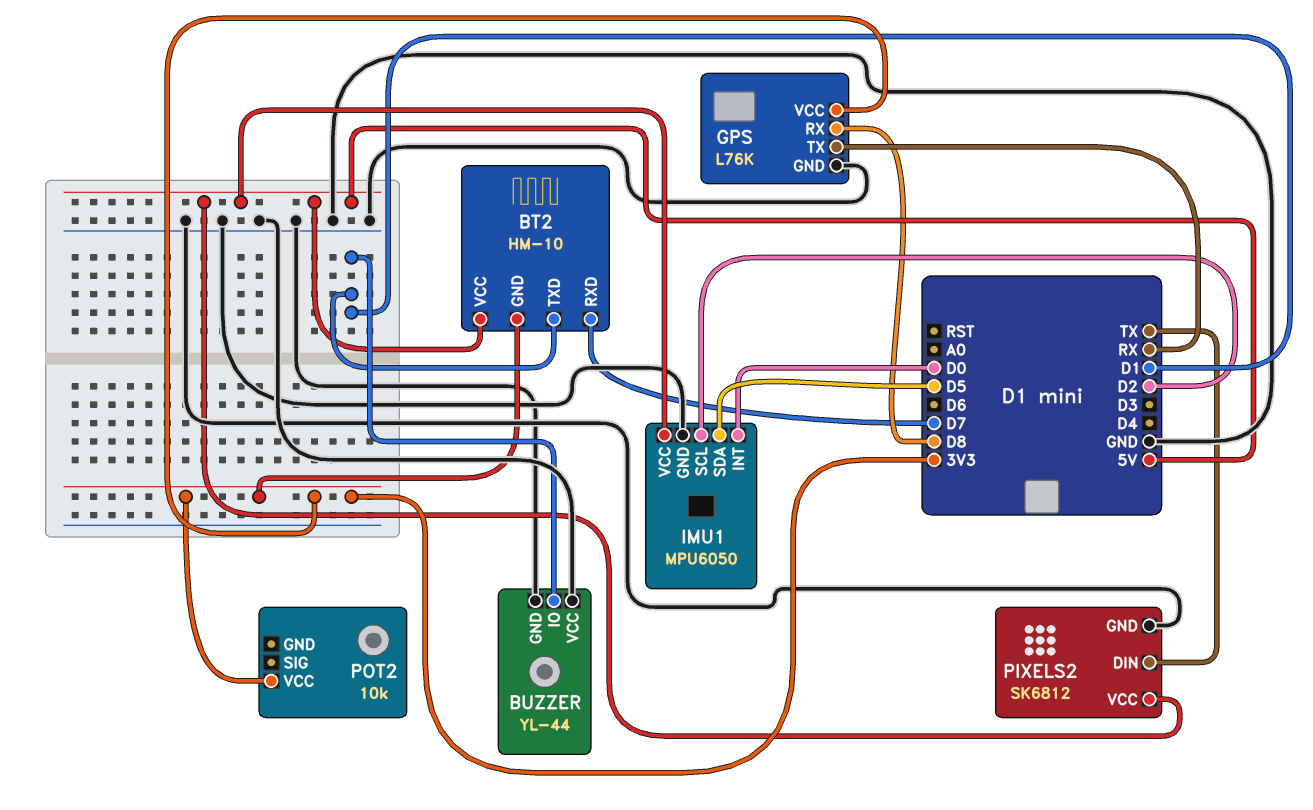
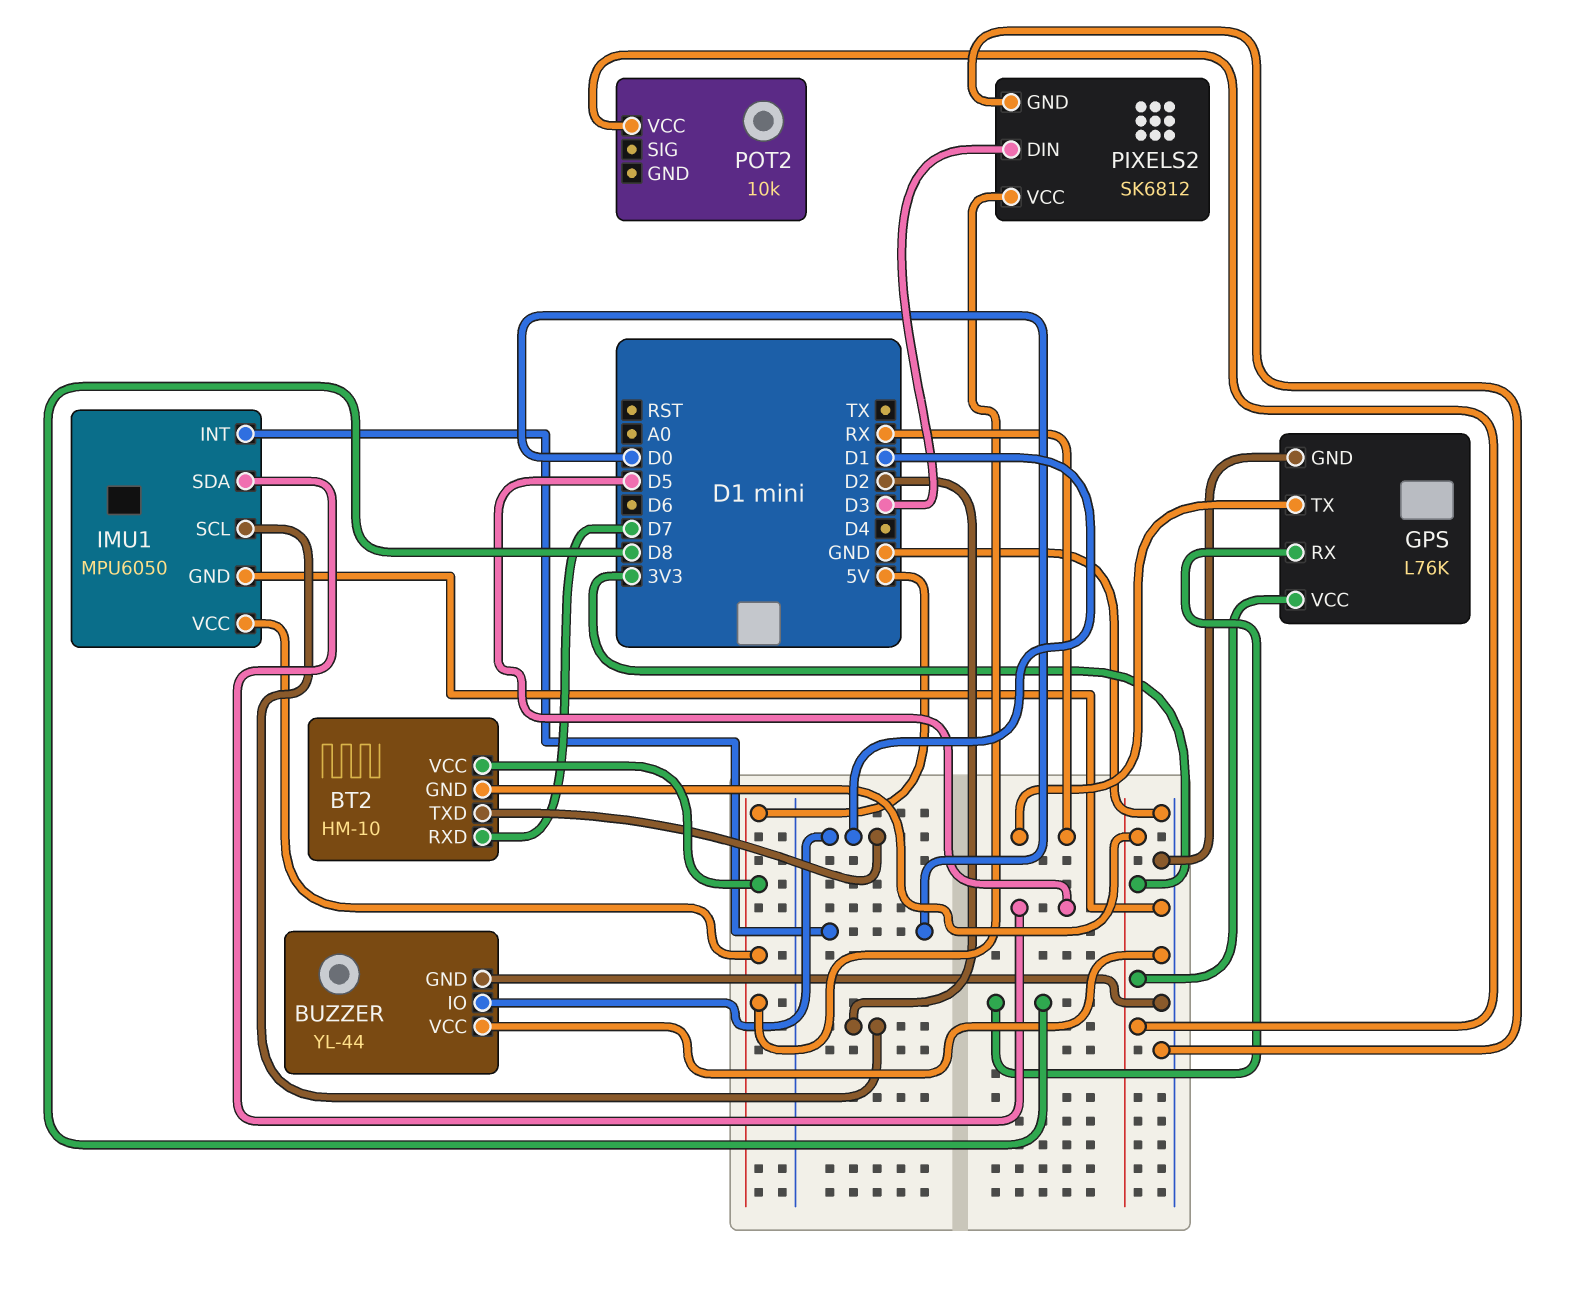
PIXELS2 pin DIN: TX -> D3

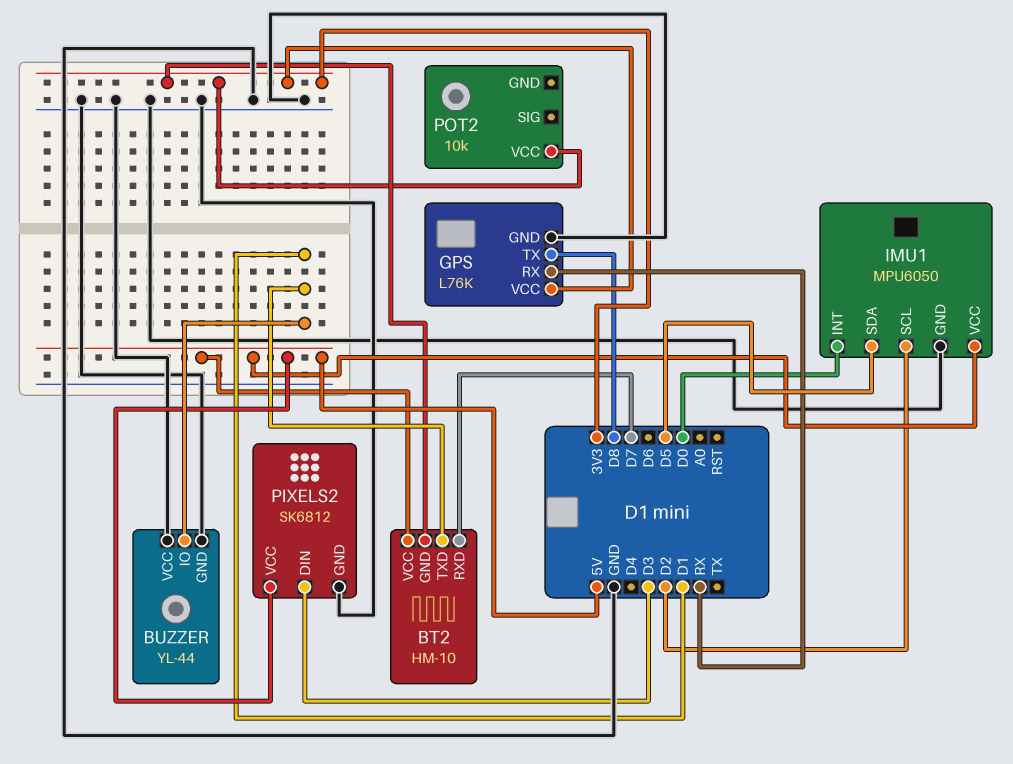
GPS pin RX: D8 -> RX
GPS pin TX: RX -> D8

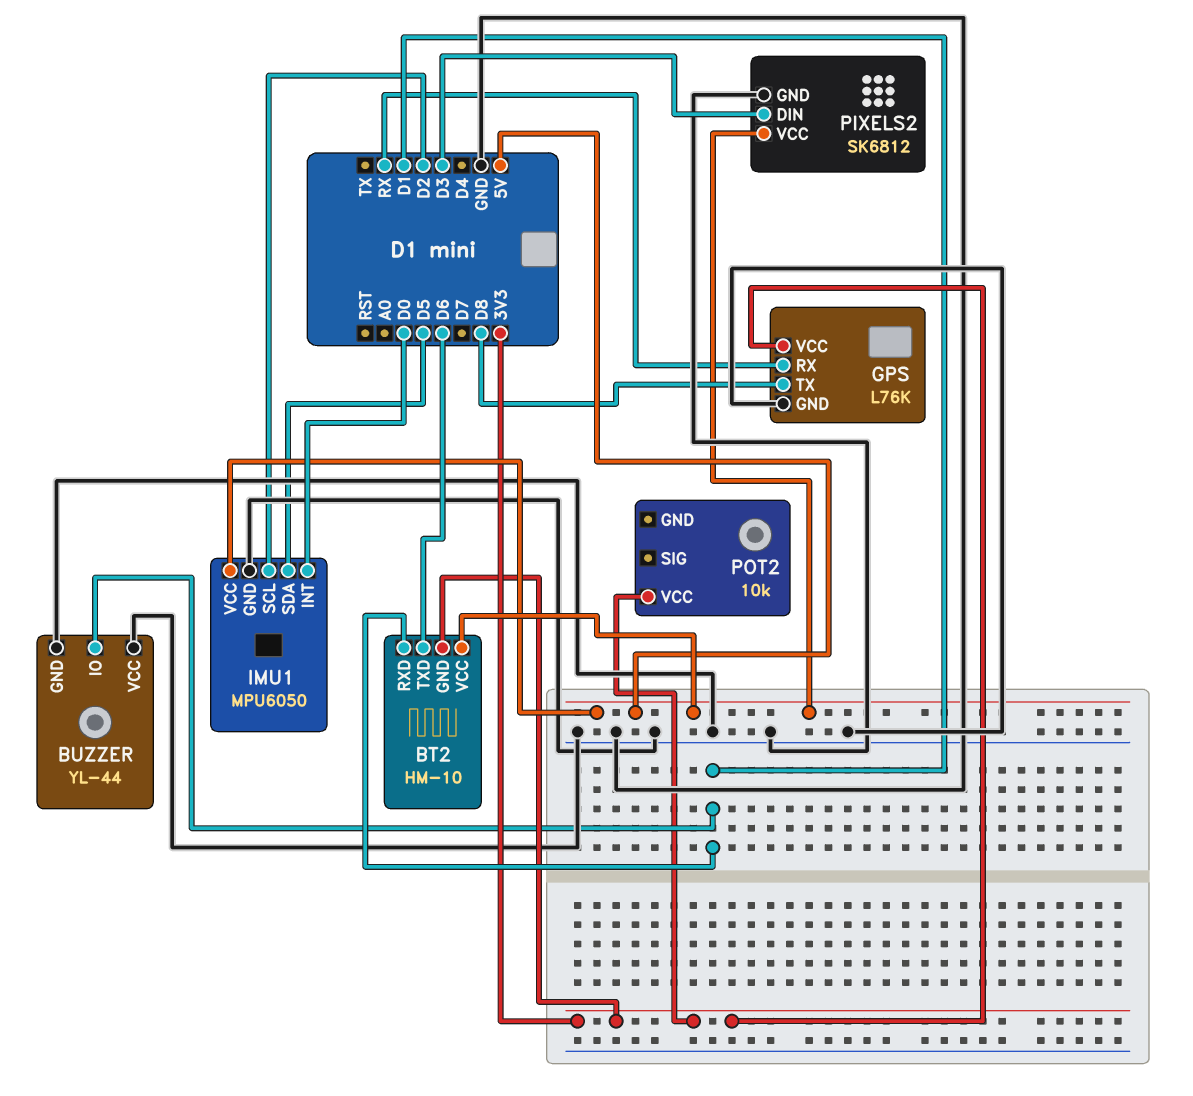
BT2 pin RXD: D7 -> D1
BT2 pin TXD: D1 -> D6

